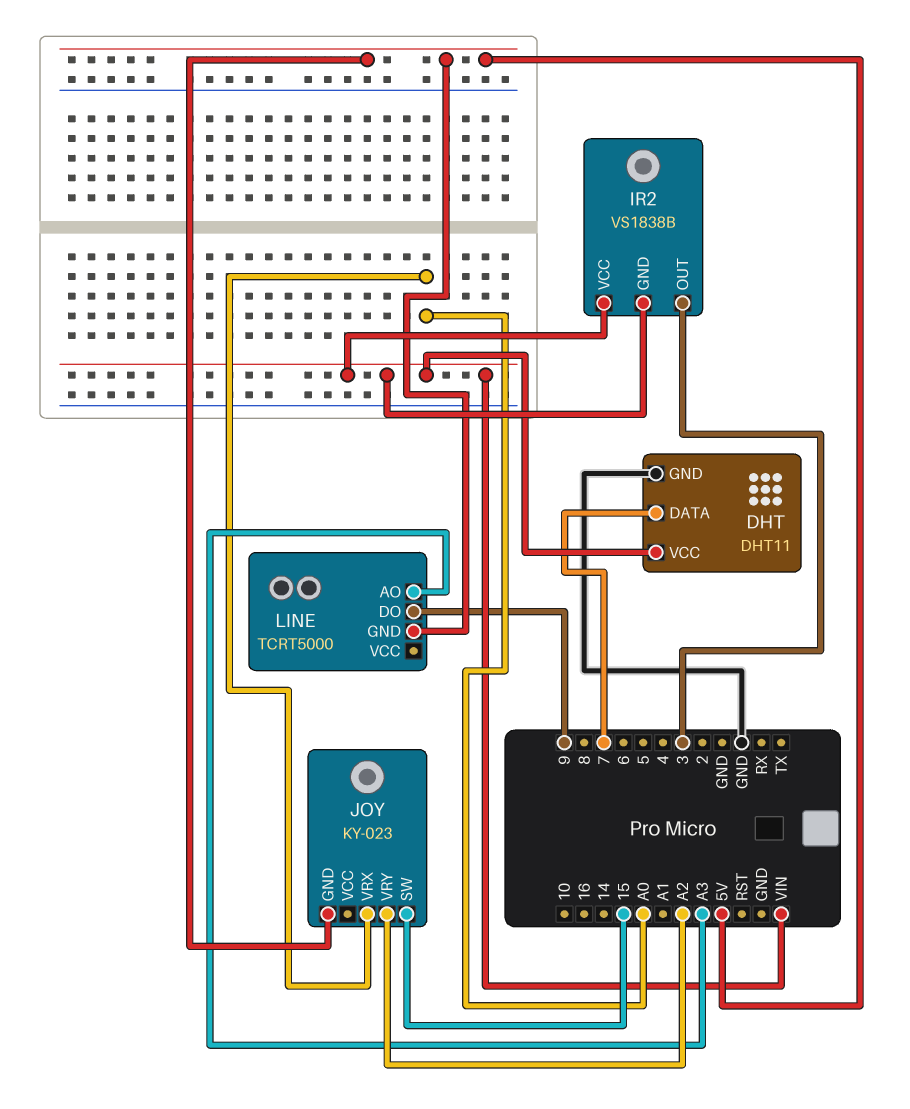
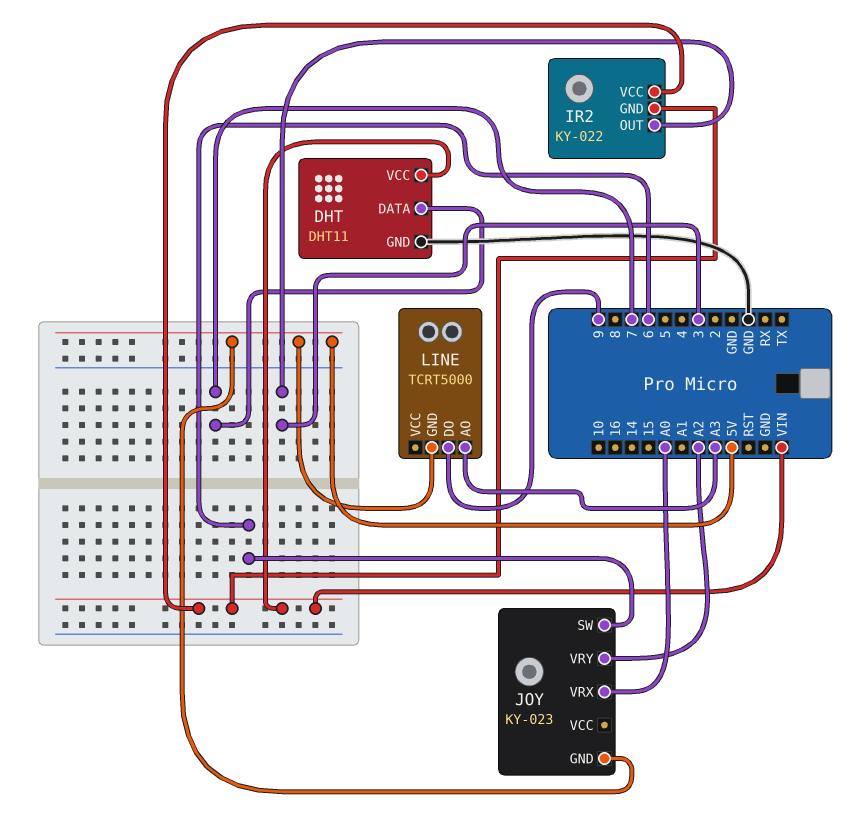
IR2: VS1838B -> KY-022
JOY pin SW: 15 -> 6

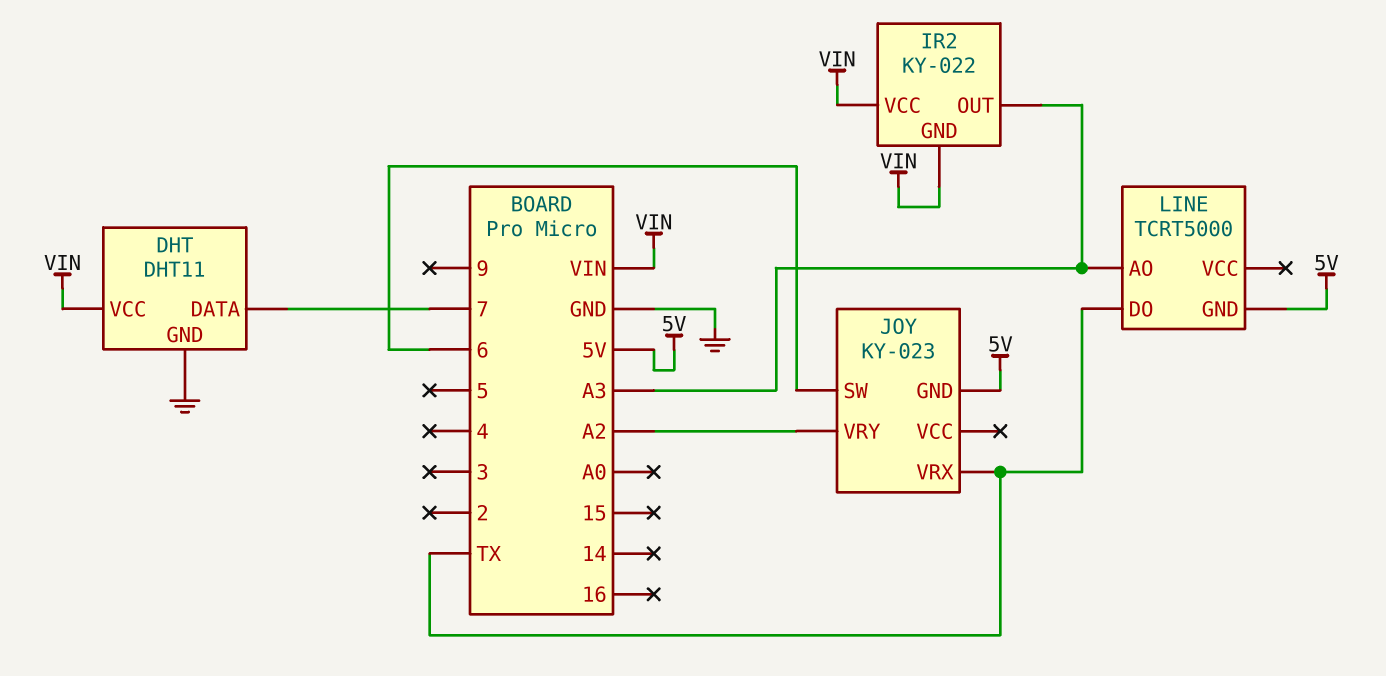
IR2 pin OUT: 3 -> A3
JOY pin VRX: A0 -> TX
LINE pin DO: 9 -> TX

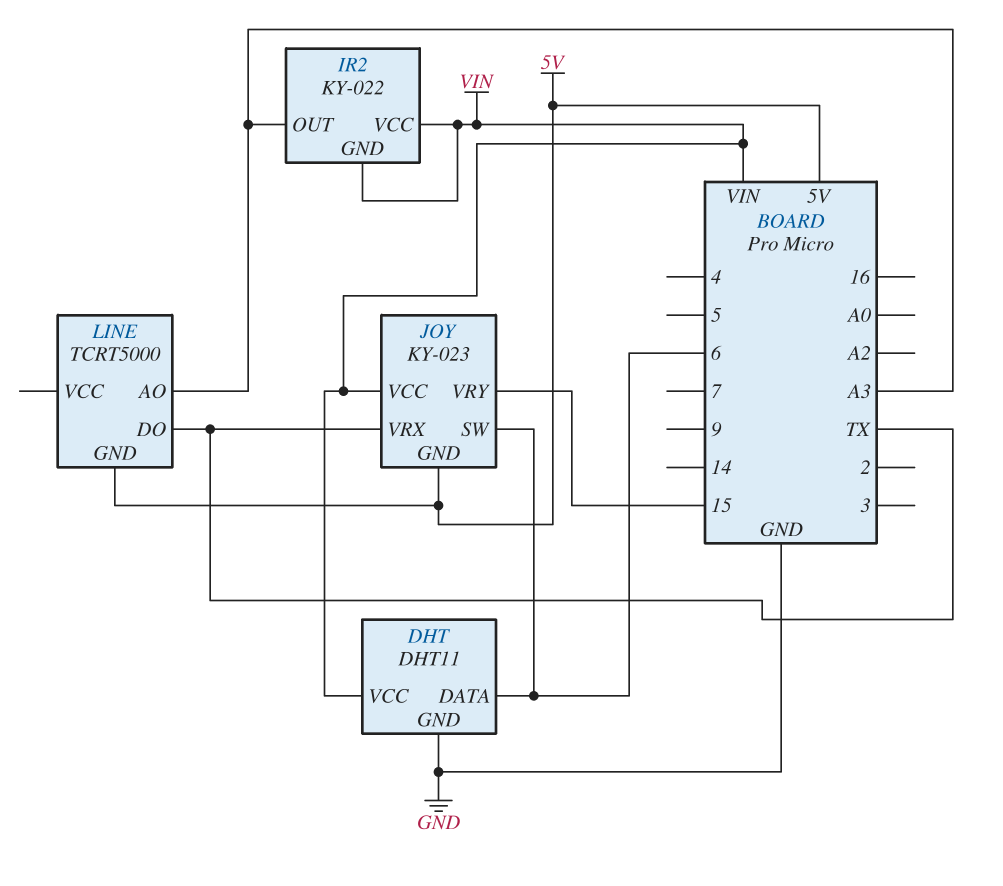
DHT pin DATA: 7 -> 6
JOY pin VCC: none -> VIN
JOY pin VRY: A2 -> 15

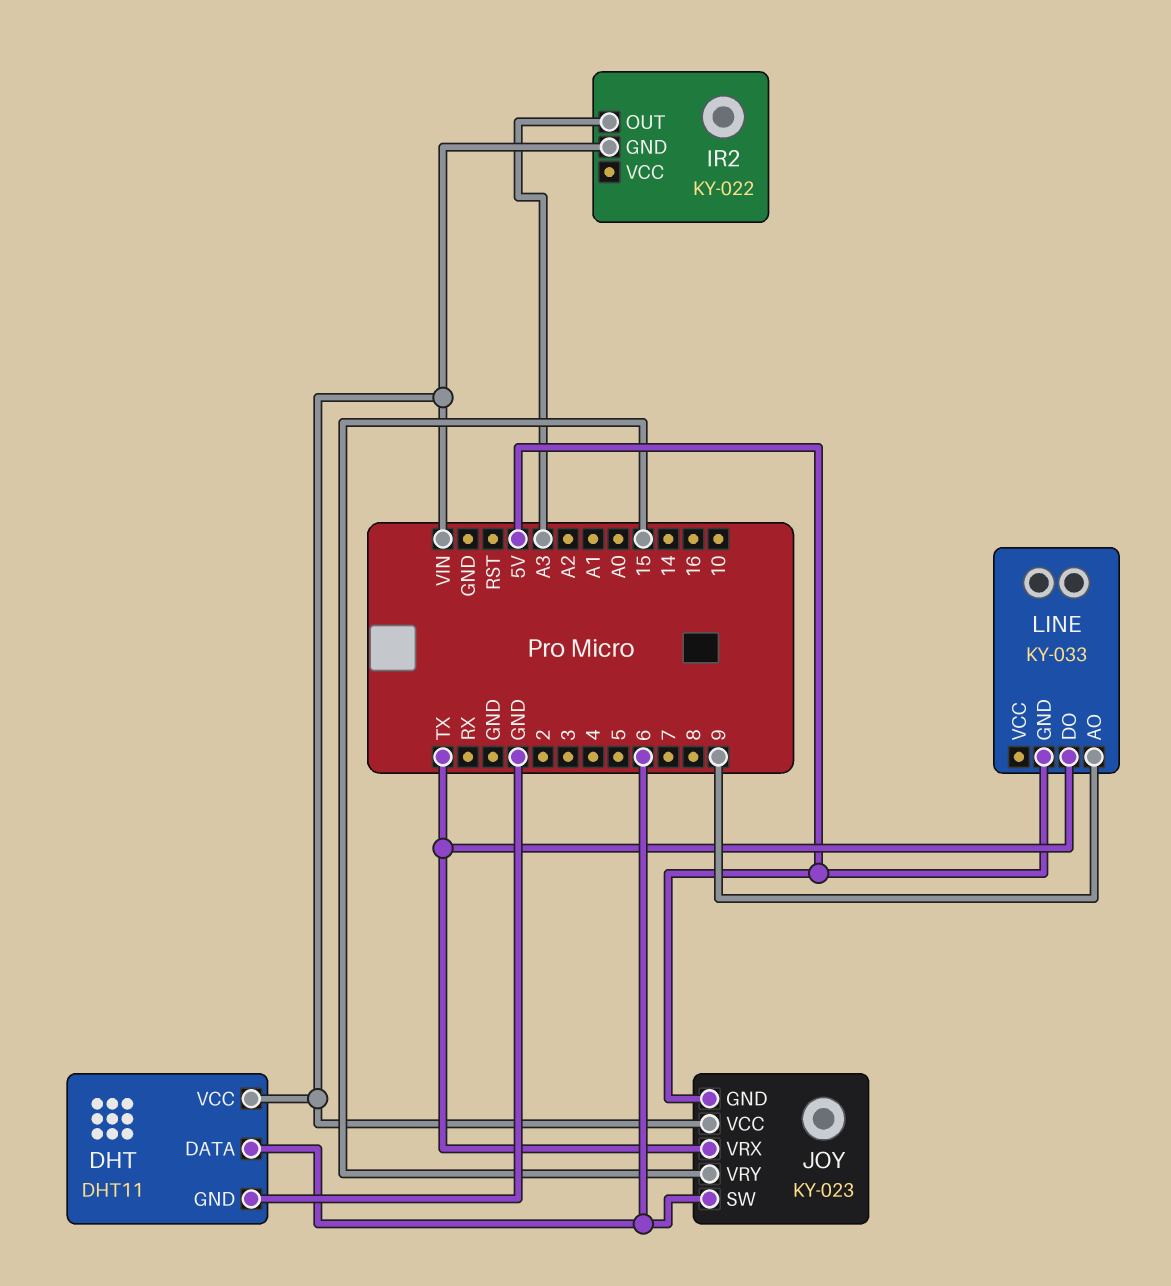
IR2 pin VCC: VIN -> none
LINE: TCRT5000 -> KY-033
LINE pin AO: A3 -> 9

